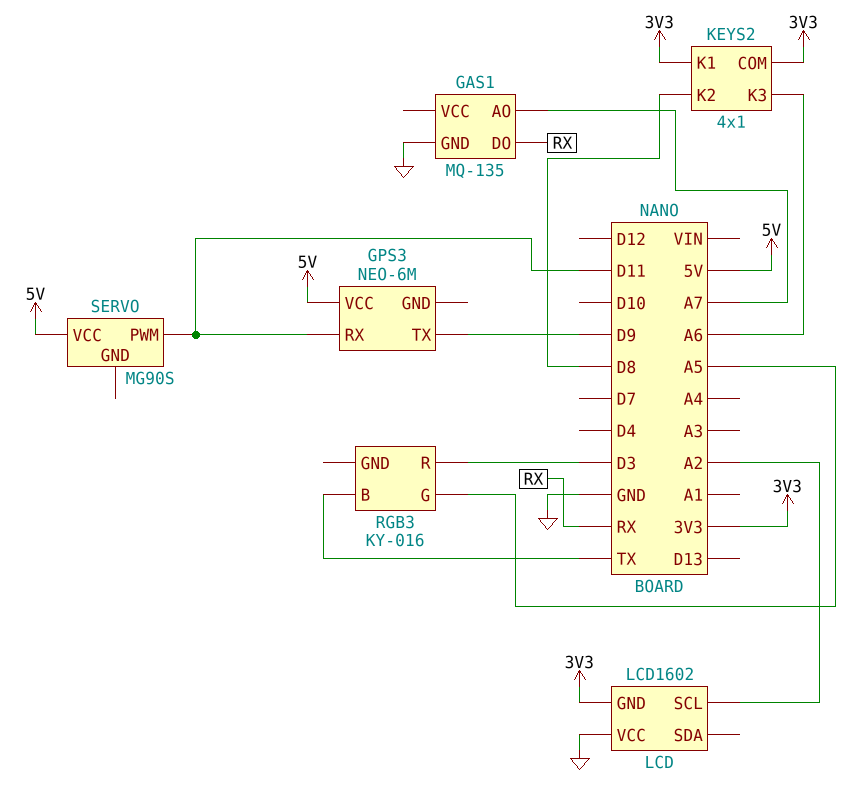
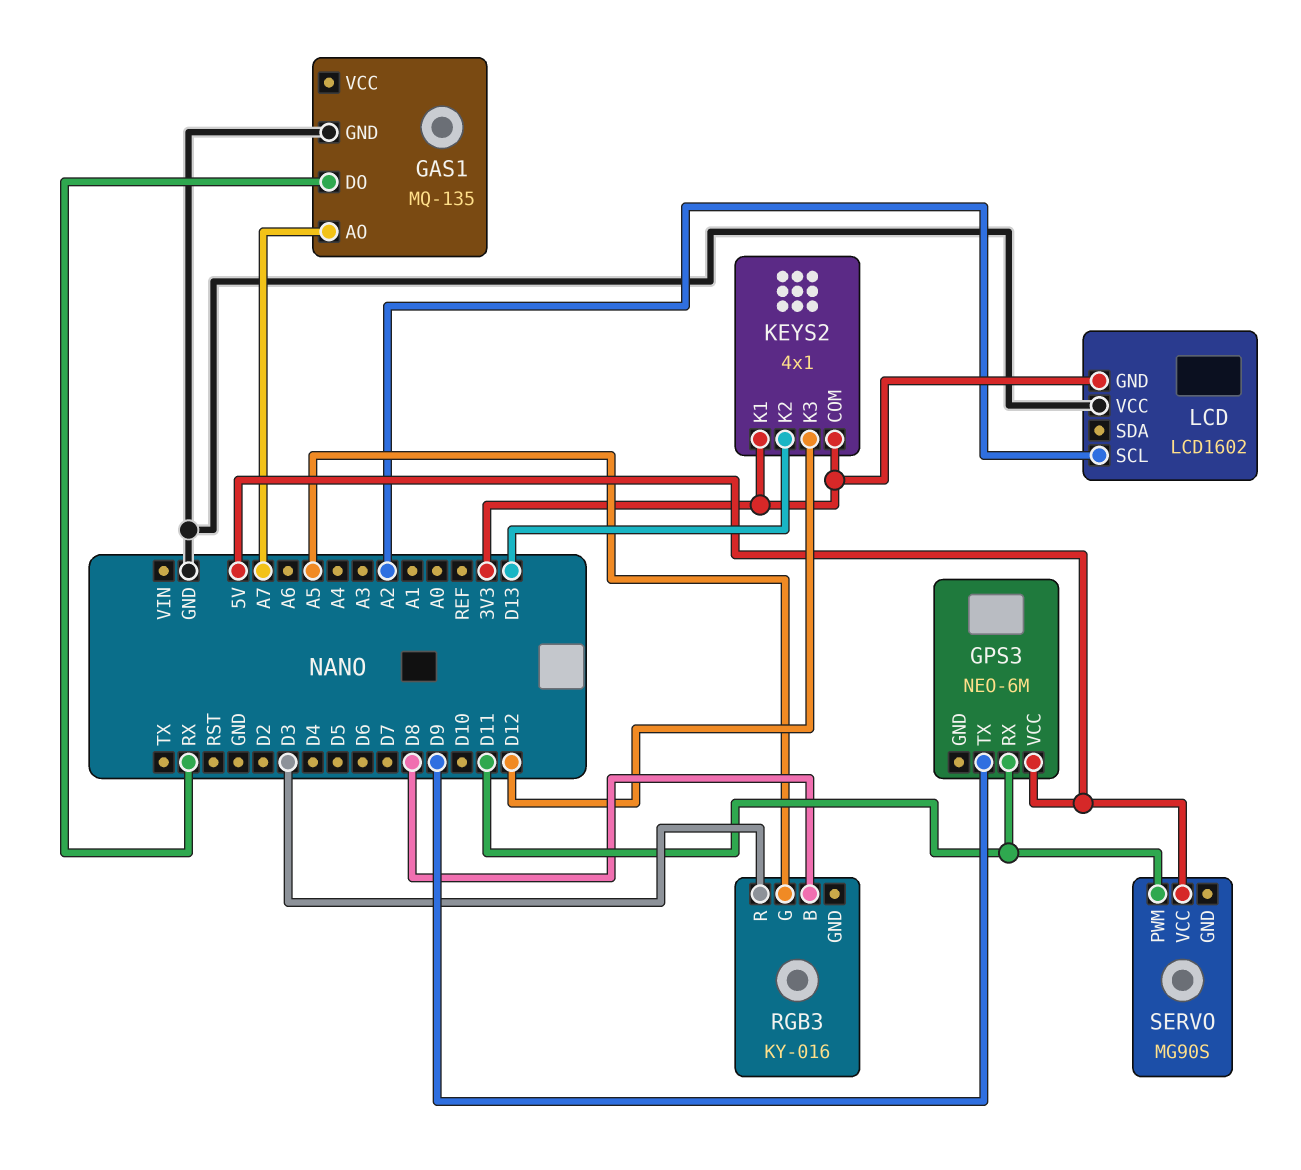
KEYS2 pin K2: D8 -> D13
KEYS2 pin K3: A6 -> D12
RGB3 pin B: TX -> D8

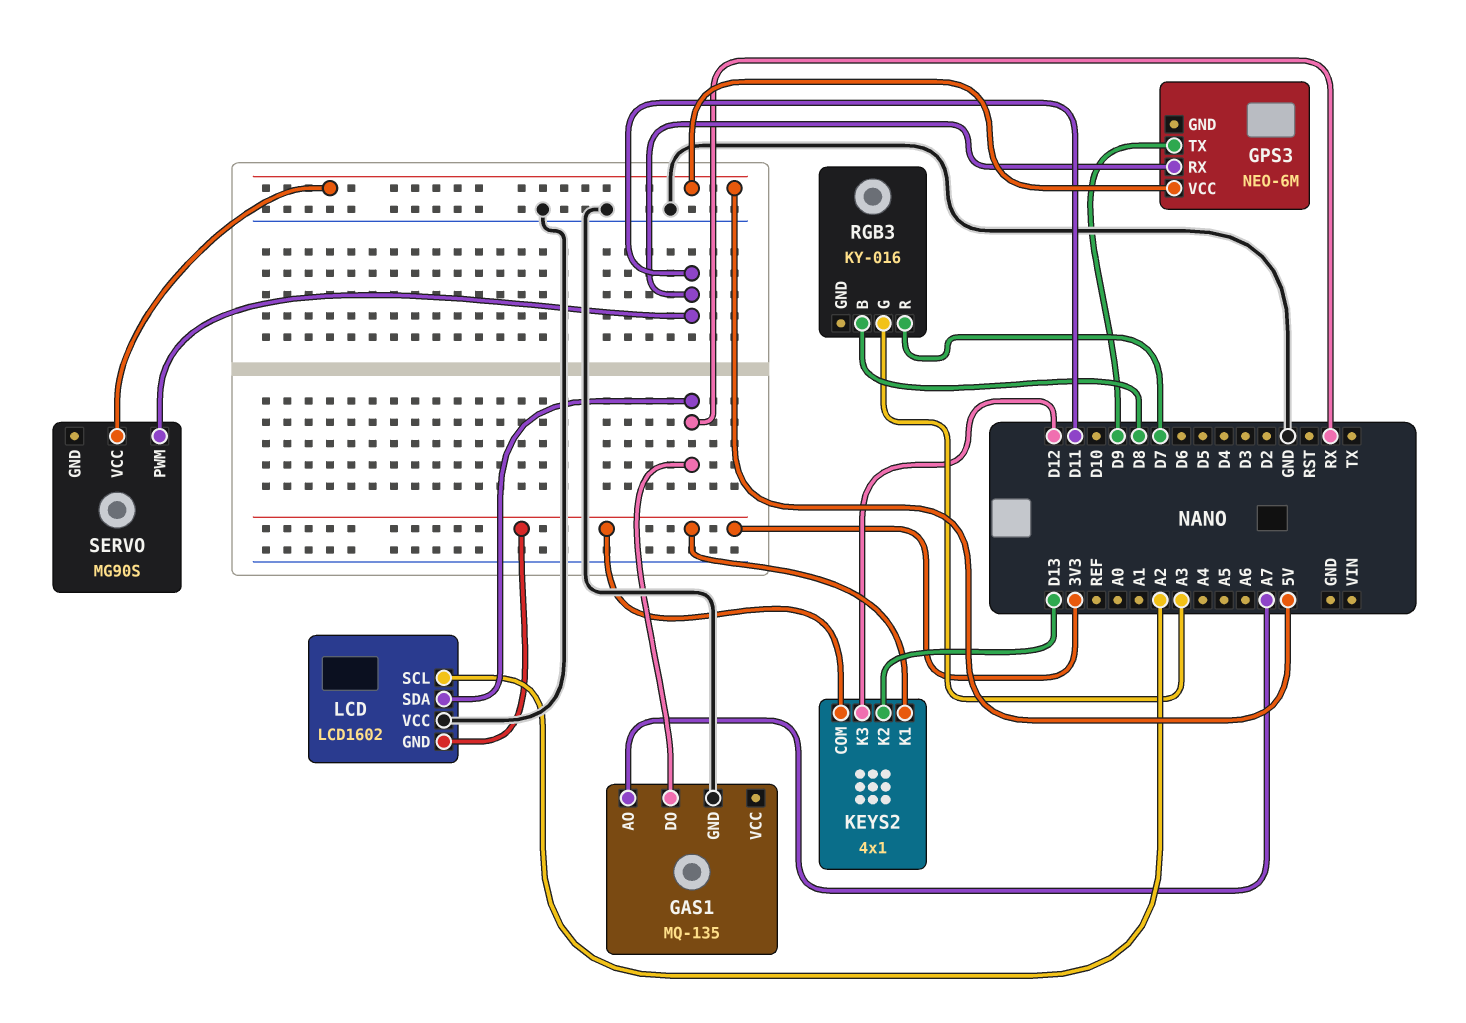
LCD pin SDA: none -> RX
RGB3 pin G: A5 -> A3
RGB3 pin R: D3 -> D7

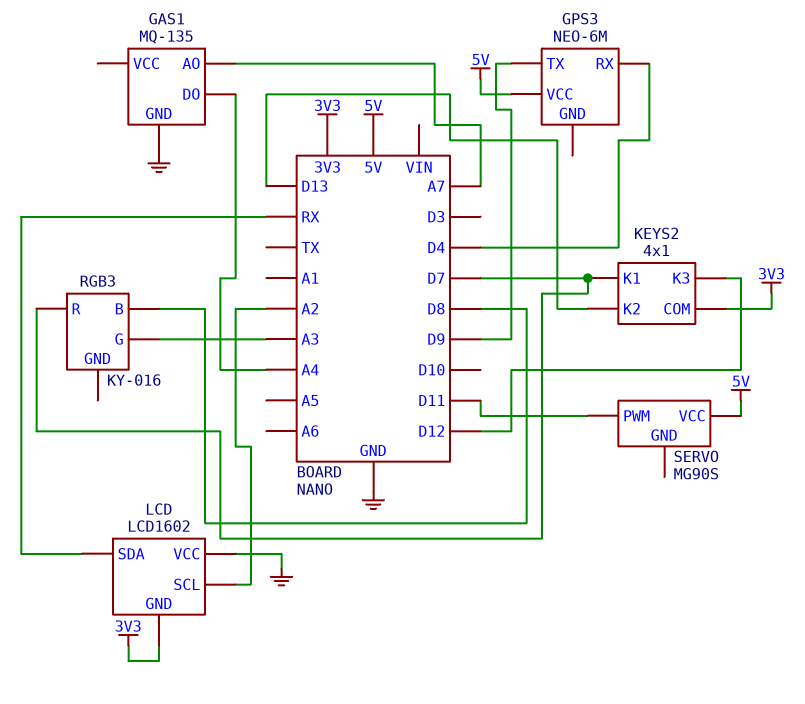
GAS1 pin DO: RX -> A4
GPS3 pin RX: D11 -> D4
KEYS2 pin K1: 3V3 -> D7

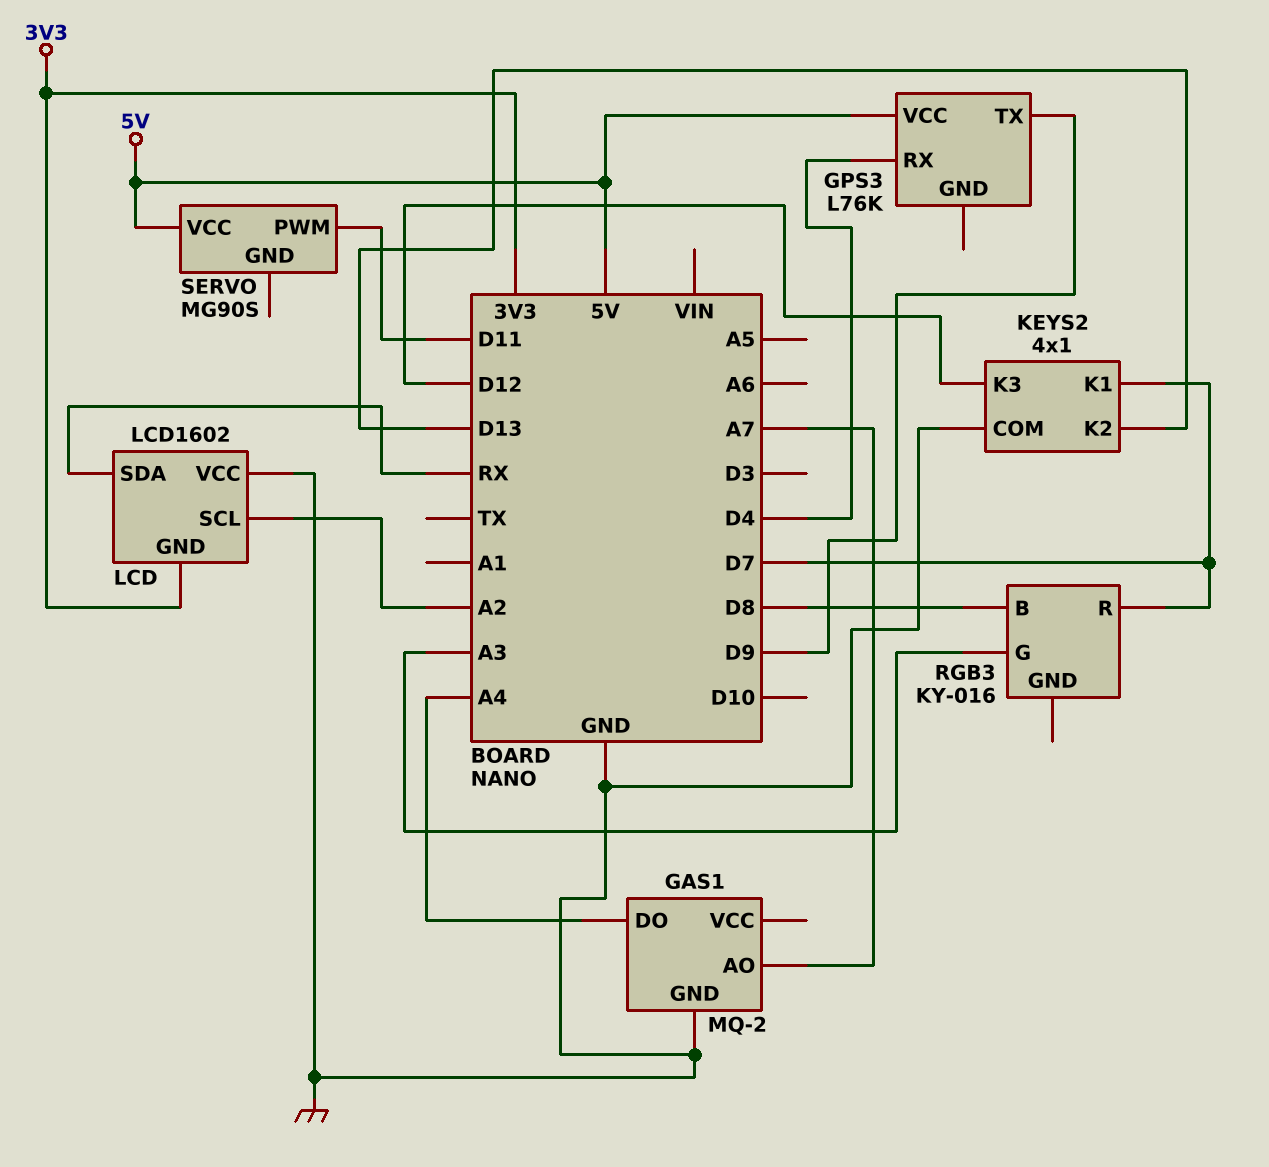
GAS1: MQ-135 -> MQ-2
GPS3: NEO-6M -> L76K
KEYS2 pin COM: 3V3 -> GND

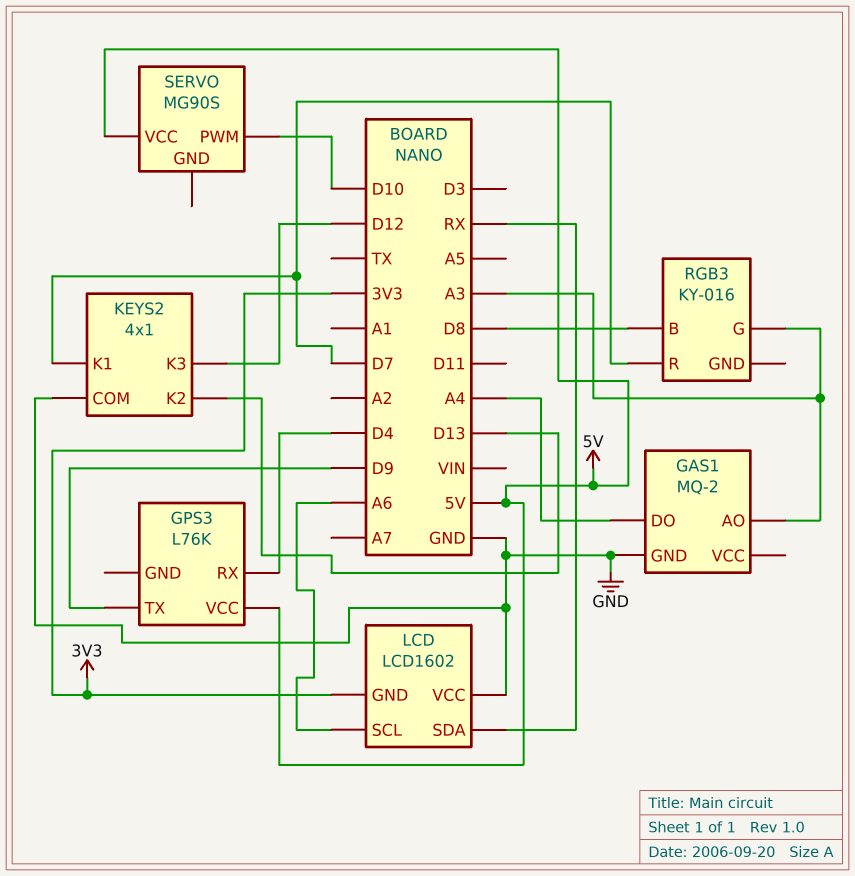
GAS1 pin AO: A7 -> A3
LCD pin SCL: A2 -> A6
SERVO pin PWM: D11 -> D10

